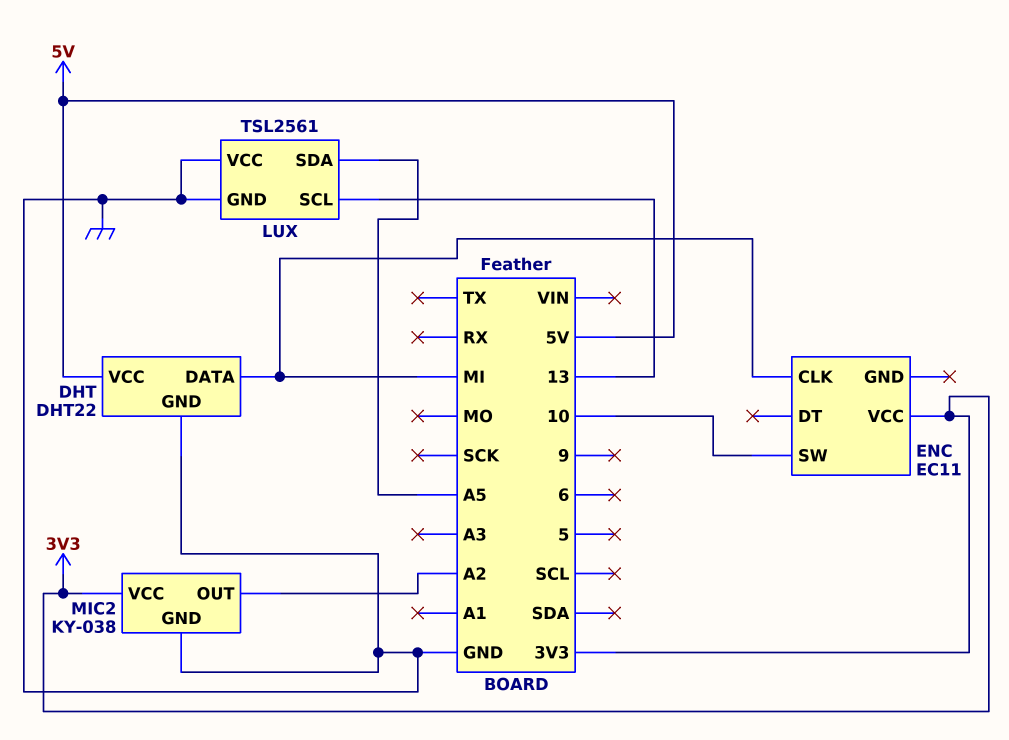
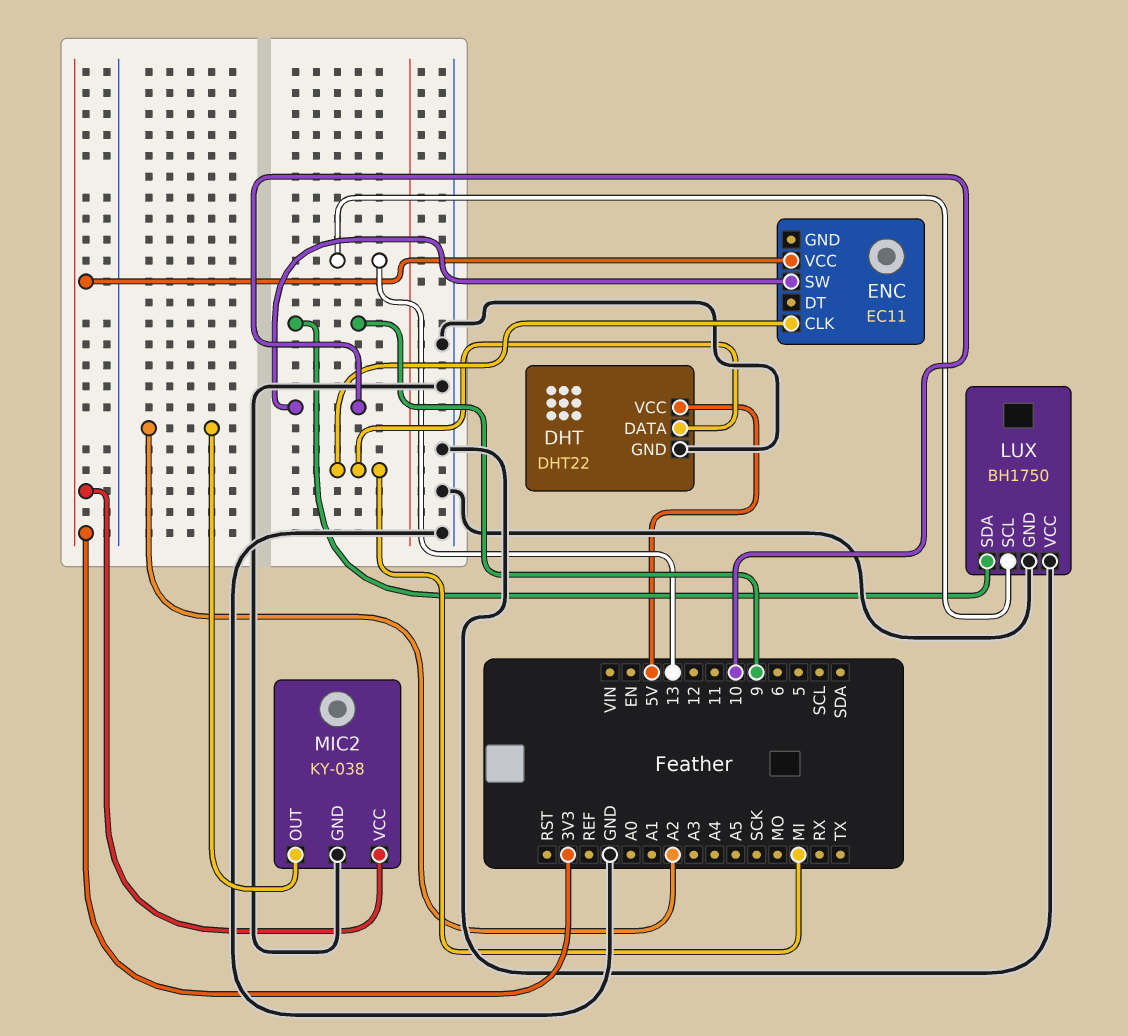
LUX: TSL2561 -> BH1750
LUX pin SDA: A5 -> 9

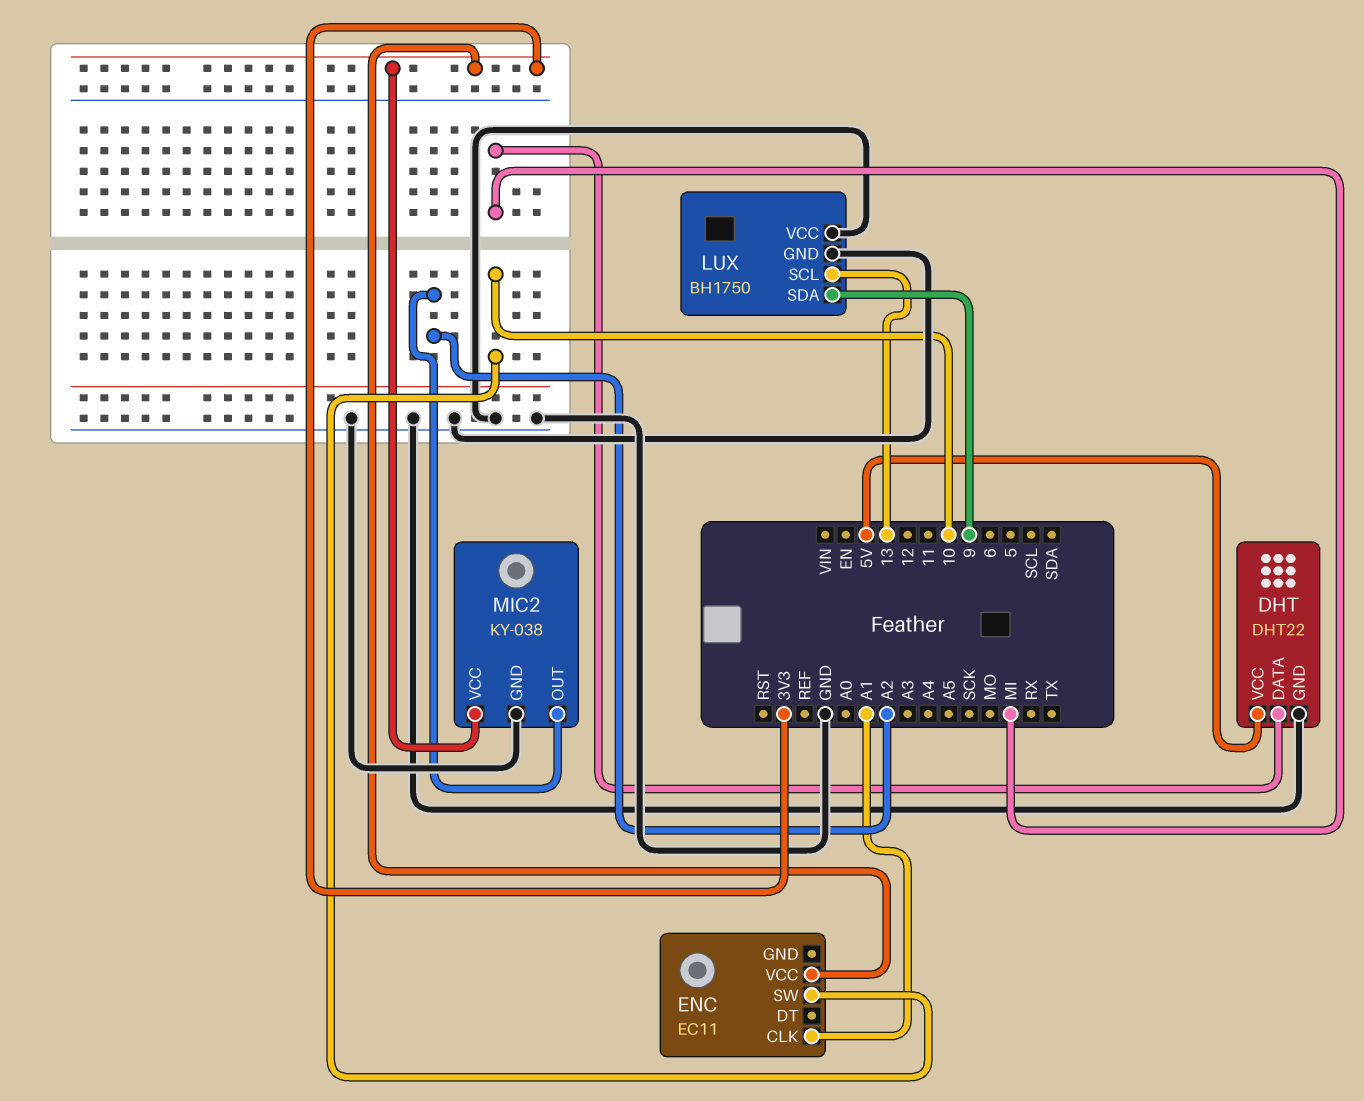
ENC pin CLK: MI -> A1

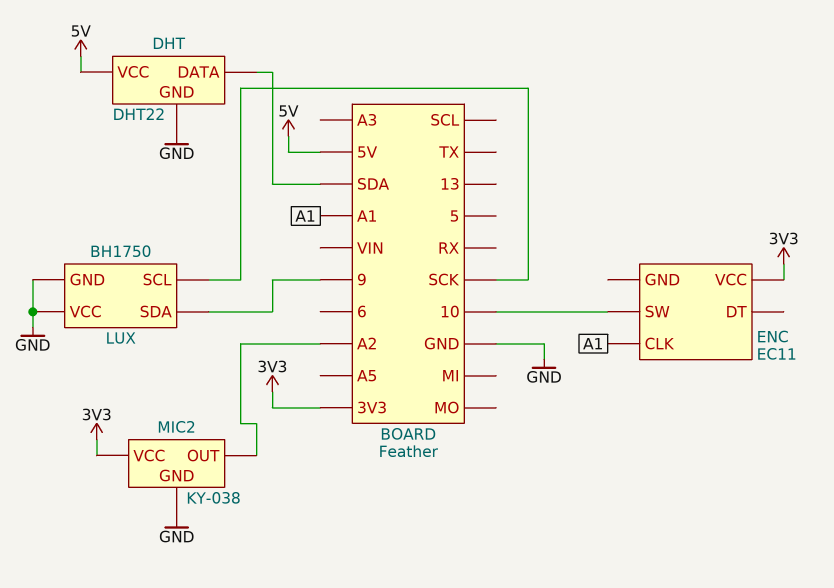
DHT pin DATA: MI -> SDA
LUX pin SCL: 13 -> SCK

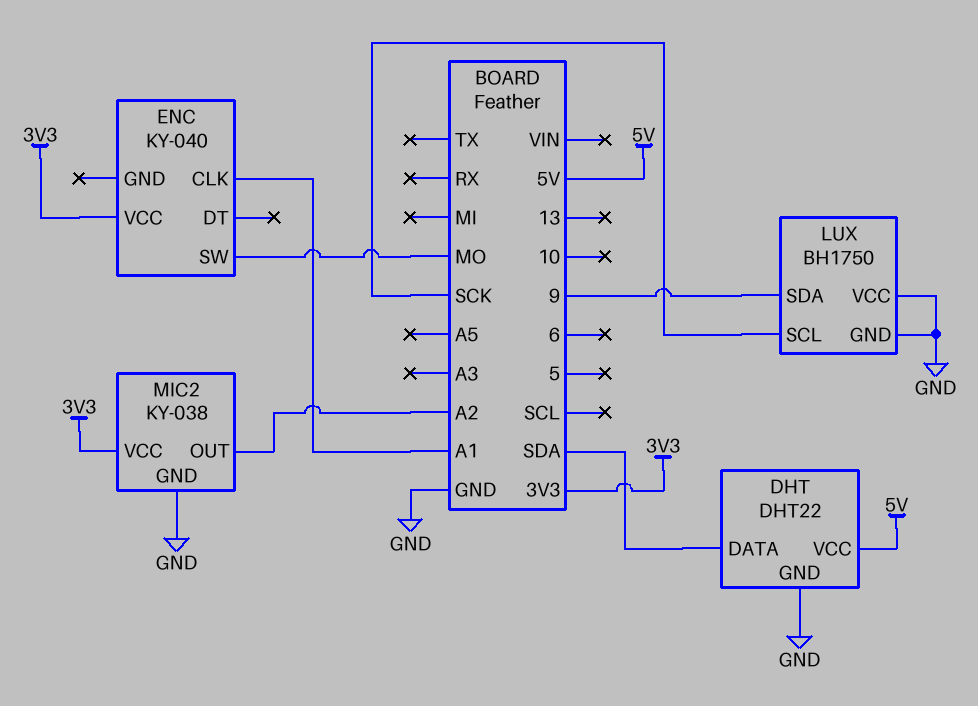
ENC: EC11 -> KY-040
ENC pin SW: 10 -> MO

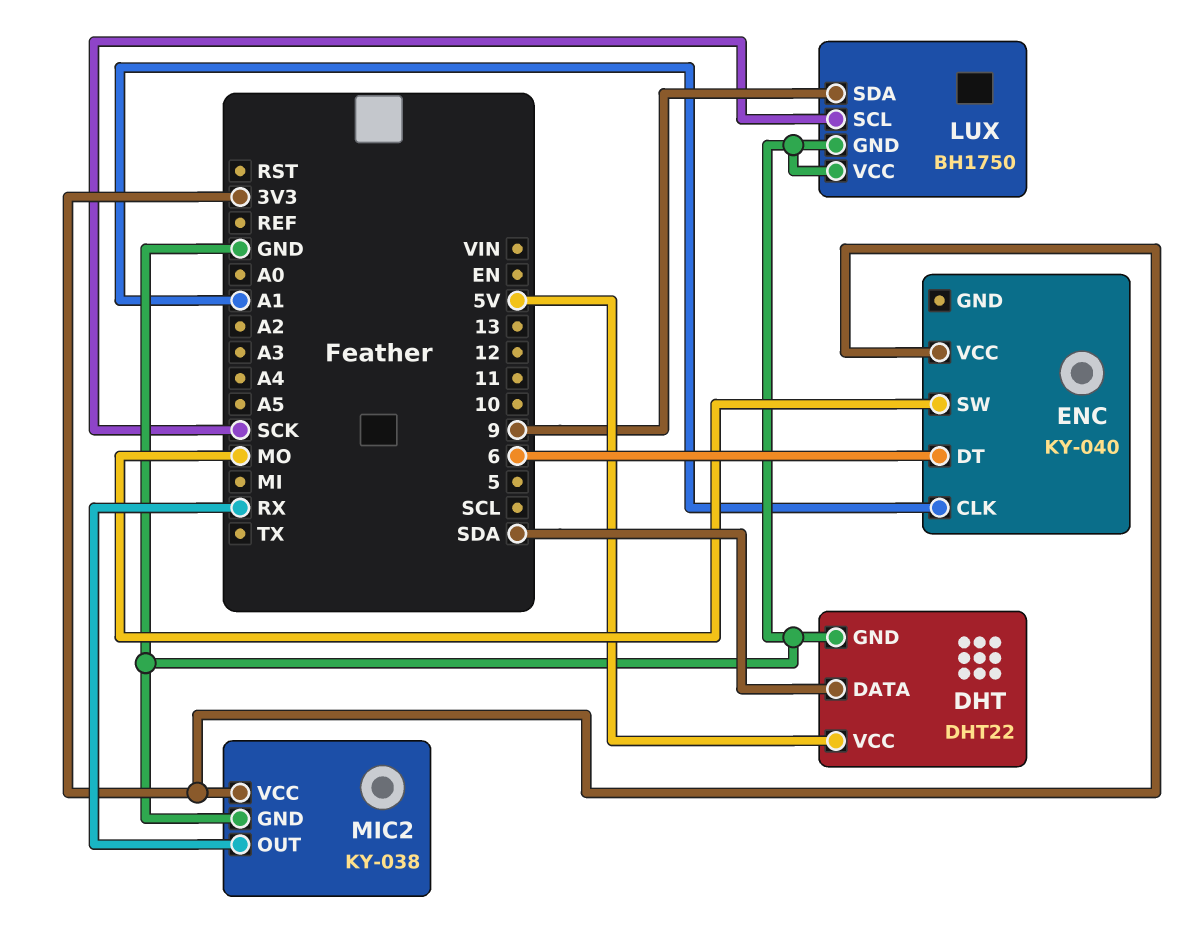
ENC pin DT: none -> 6
MIC2 pin OUT: A2 -> RX

